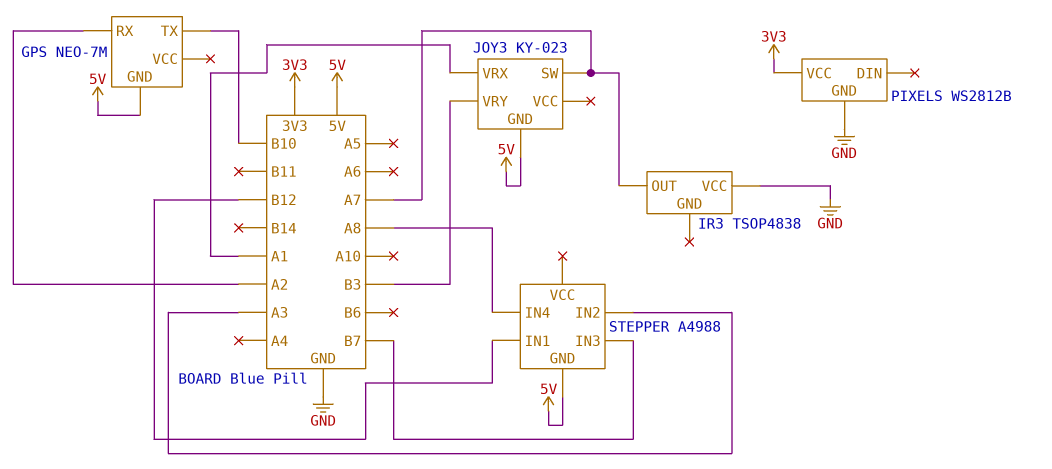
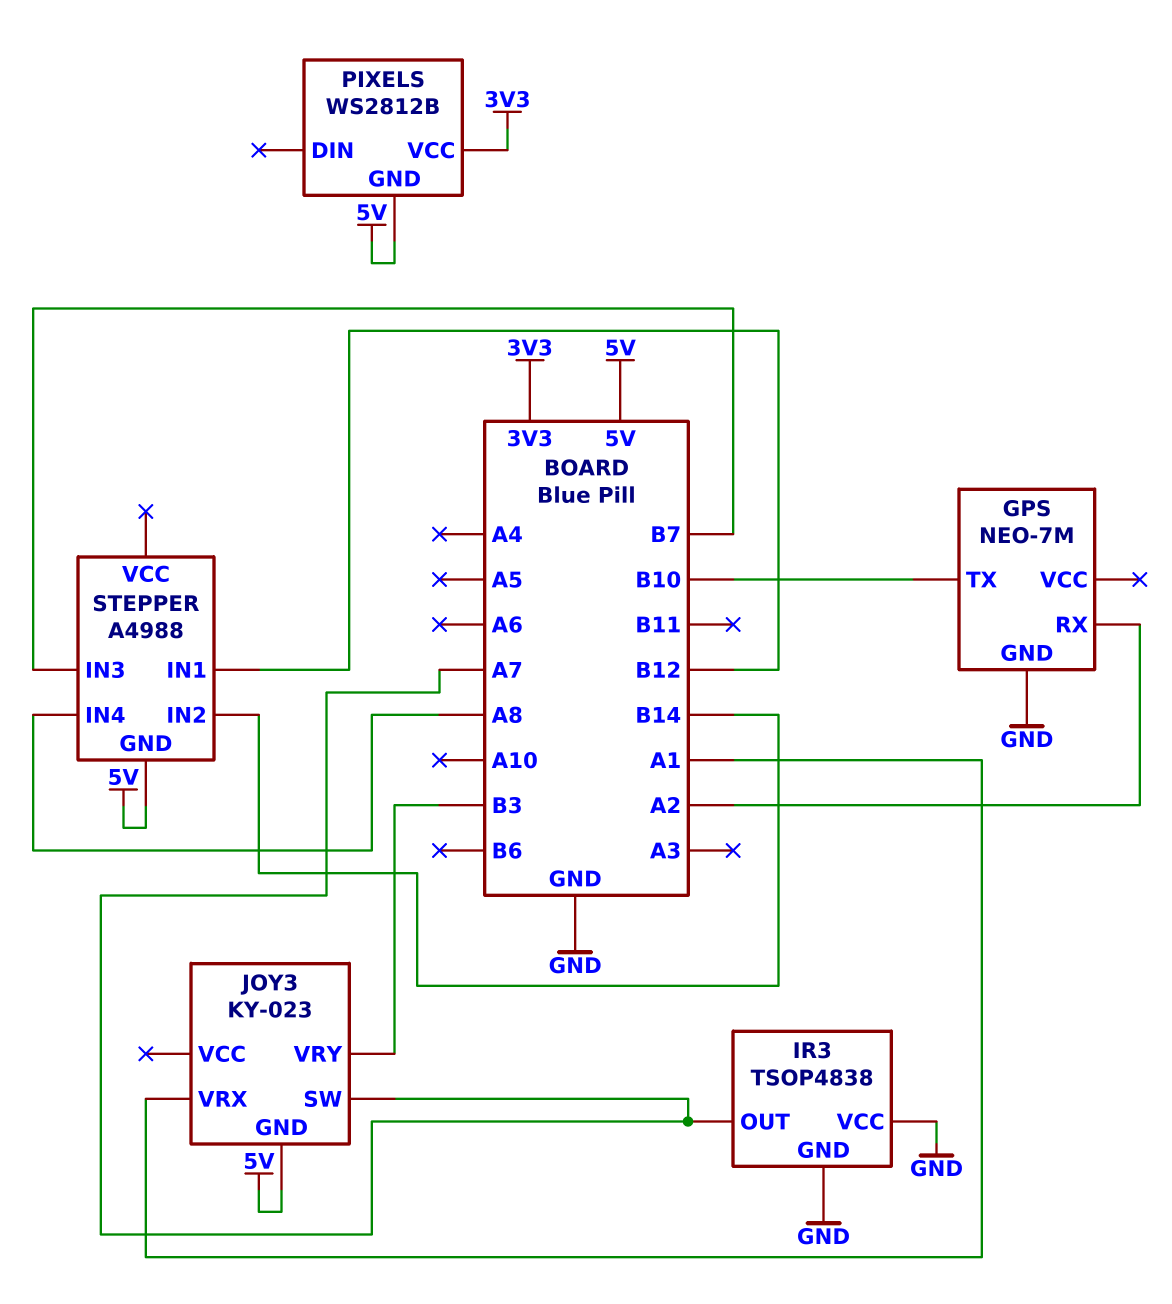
GPS pin GND: 5V -> GND
IR3 pin GND: none -> GND
PIXELS pin GND: GND -> 5V
STEPPER pin IN2: A3 -> B14

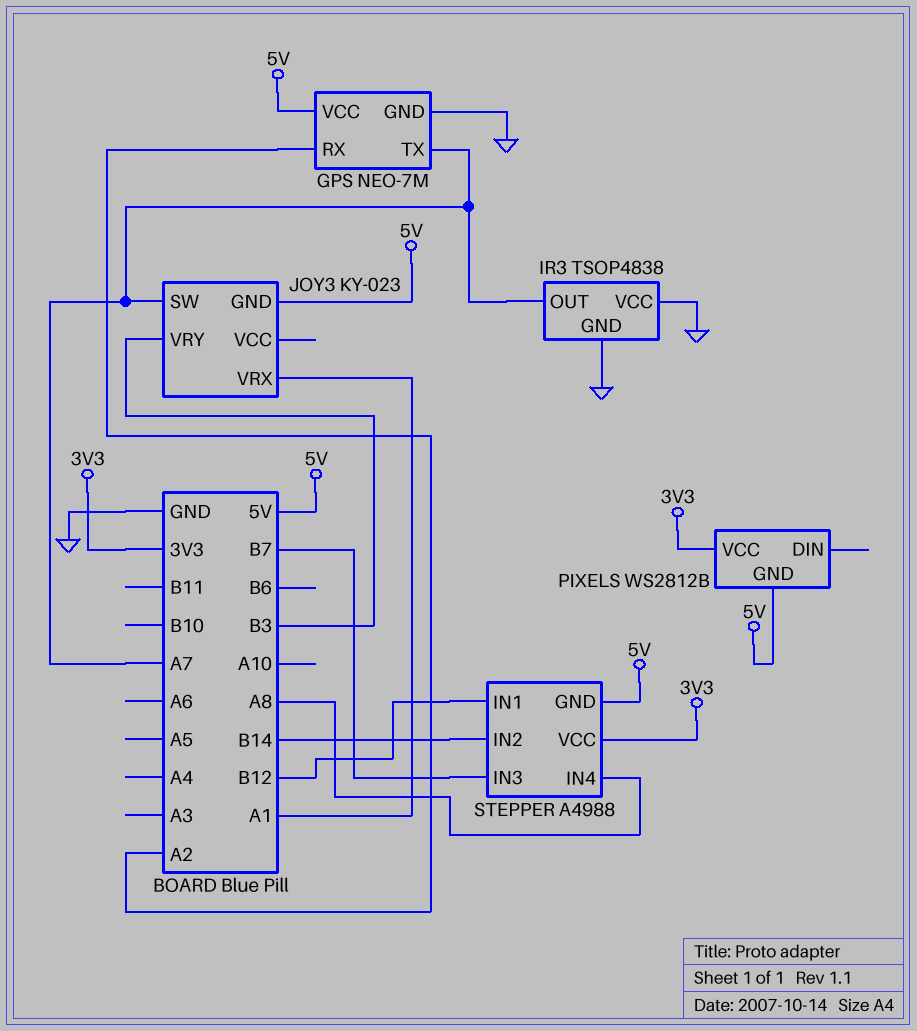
GPS pin TX: B10 -> A7
GPS pin VCC: none -> 5V
STEPPER pin VCC: none -> 3V3

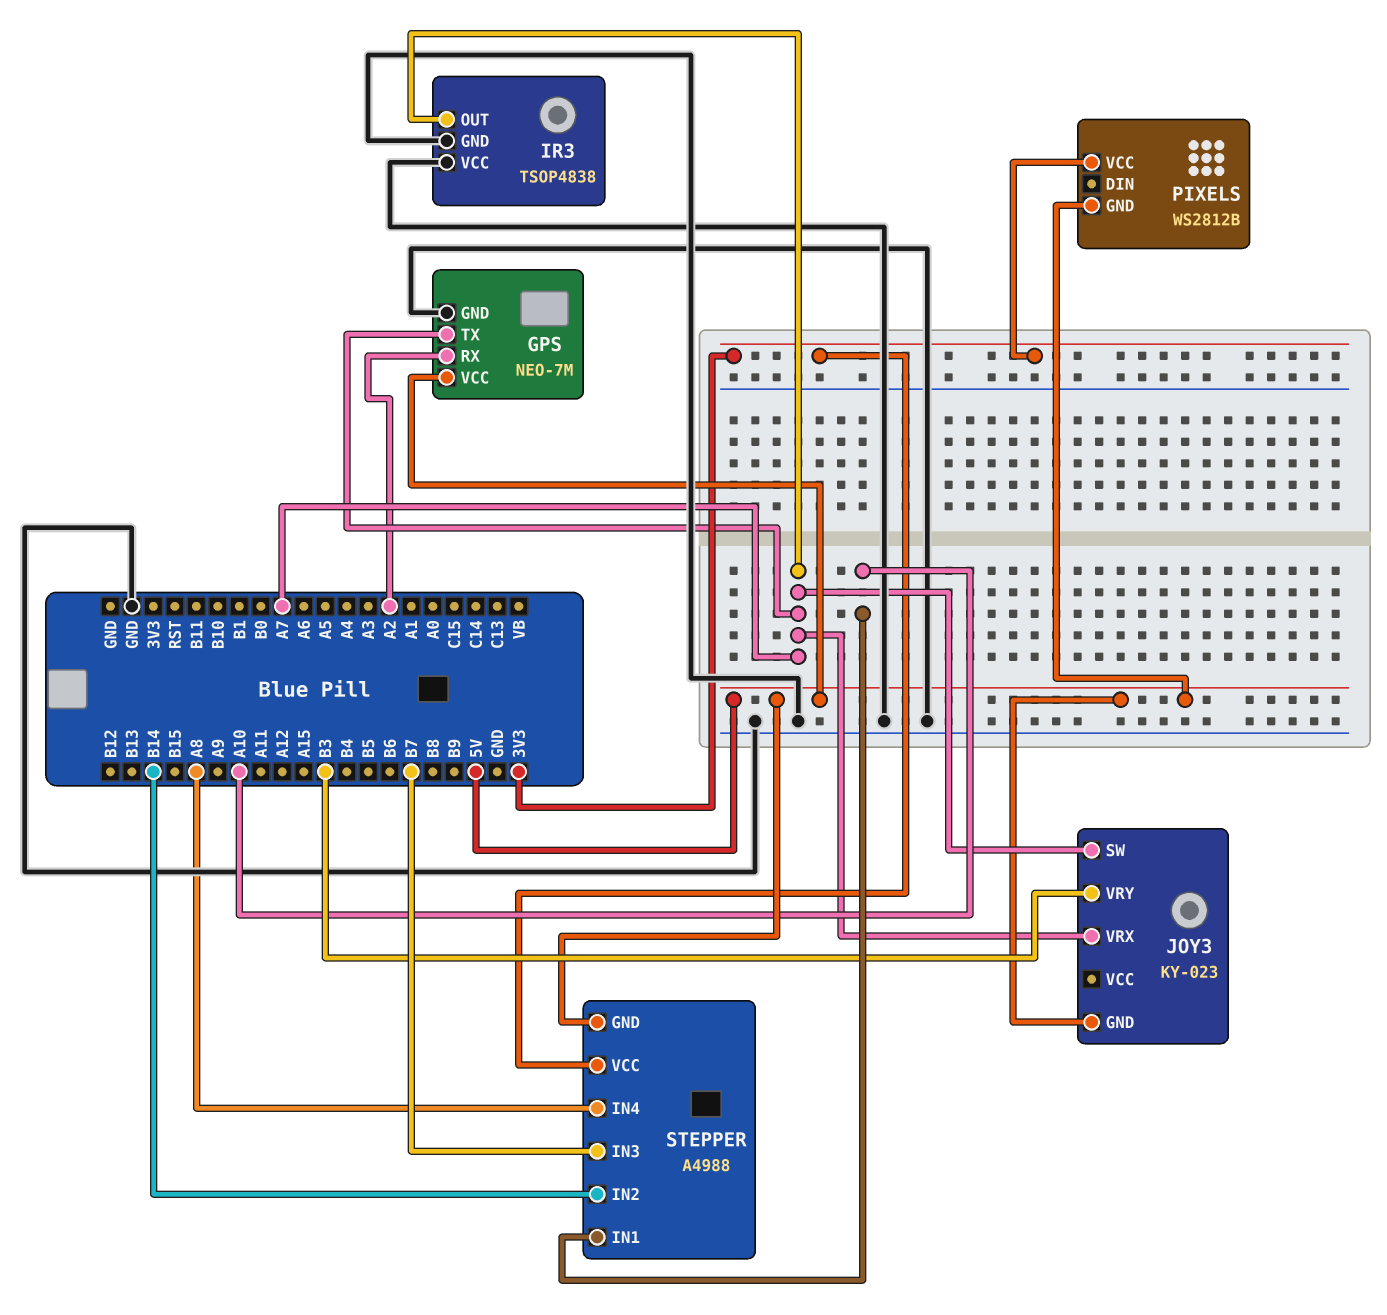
JOY3 pin VRX: A1 -> A7
STEPPER pin IN1: B12 -> A10

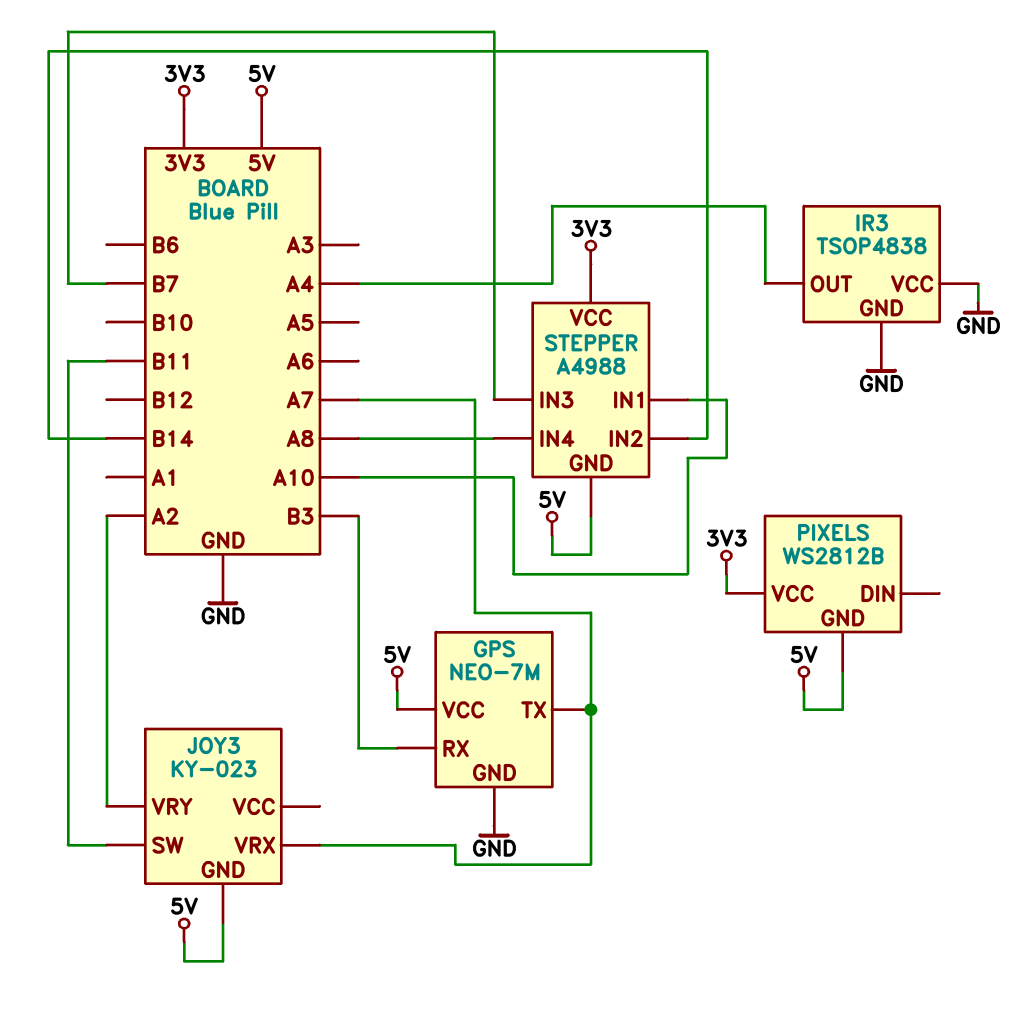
GPS pin RX: A2 -> B3
IR3 pin OUT: A7 -> A4
JOY3 pin SW: A7 -> B11
JOY3 pin VRY: B3 -> A2

